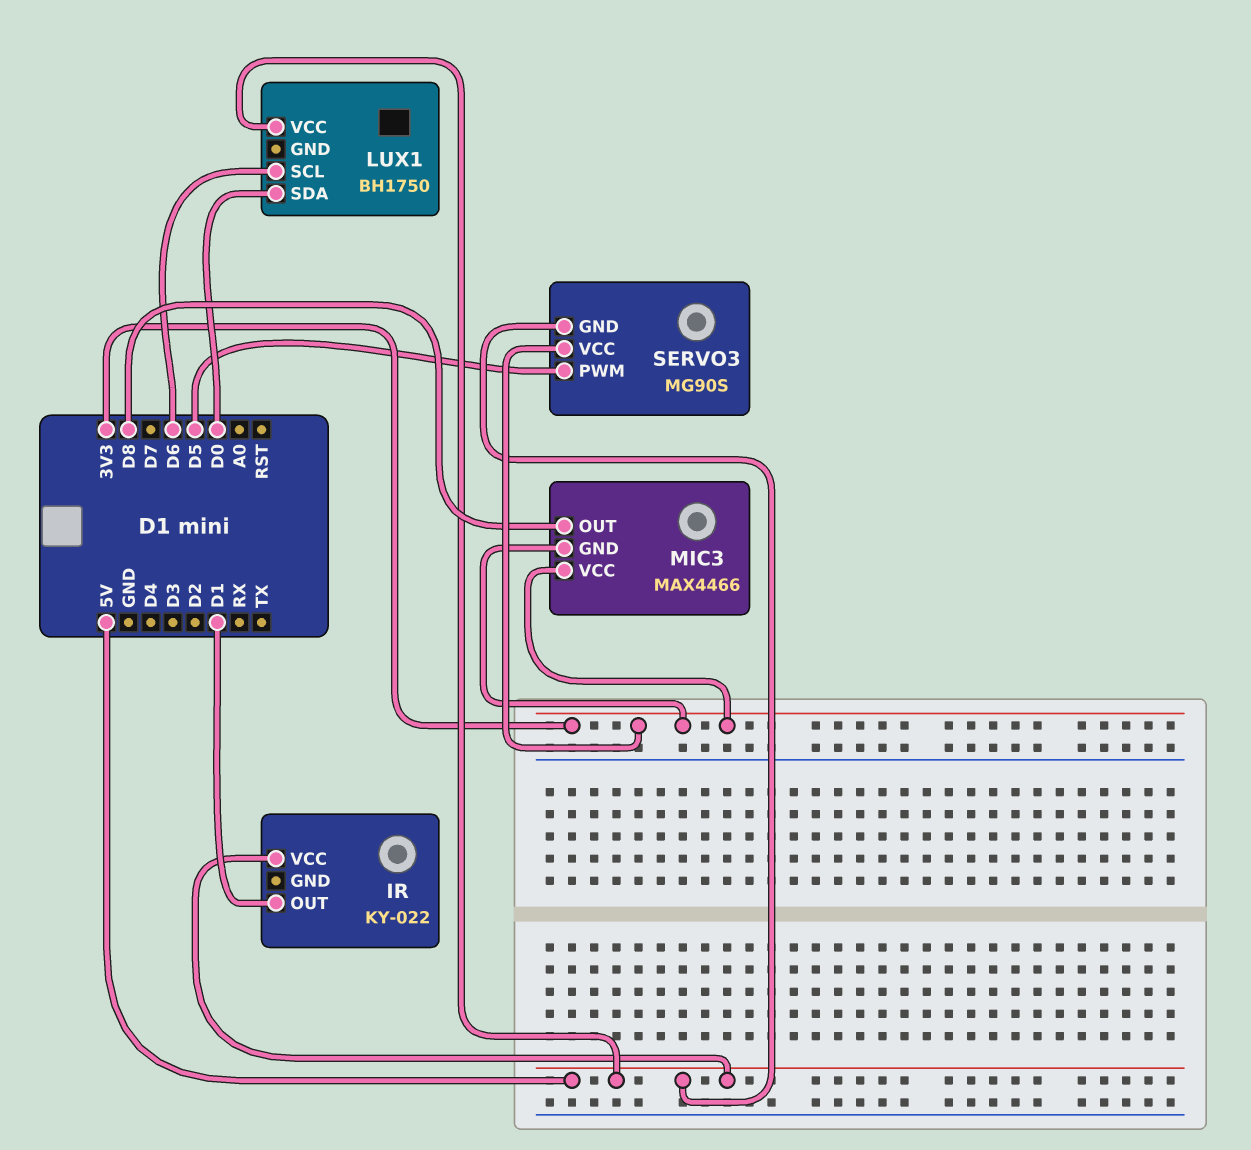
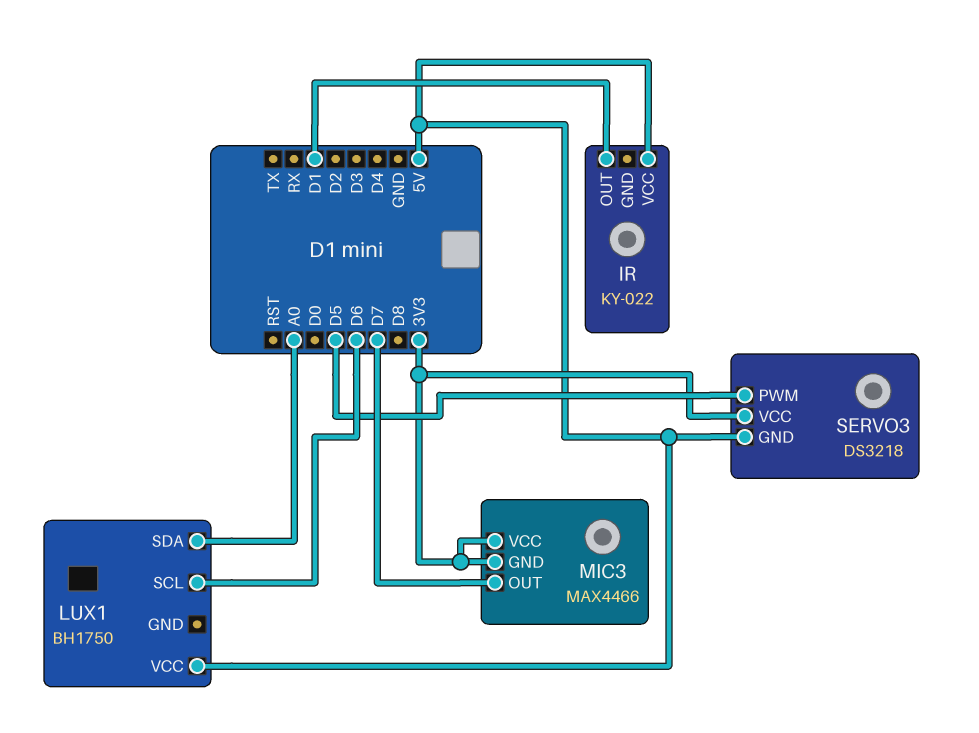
LUX1 pin SDA: D0 -> A0
MIC3 pin OUT: D8 -> D7
SERVO3: MG90S -> DS3218

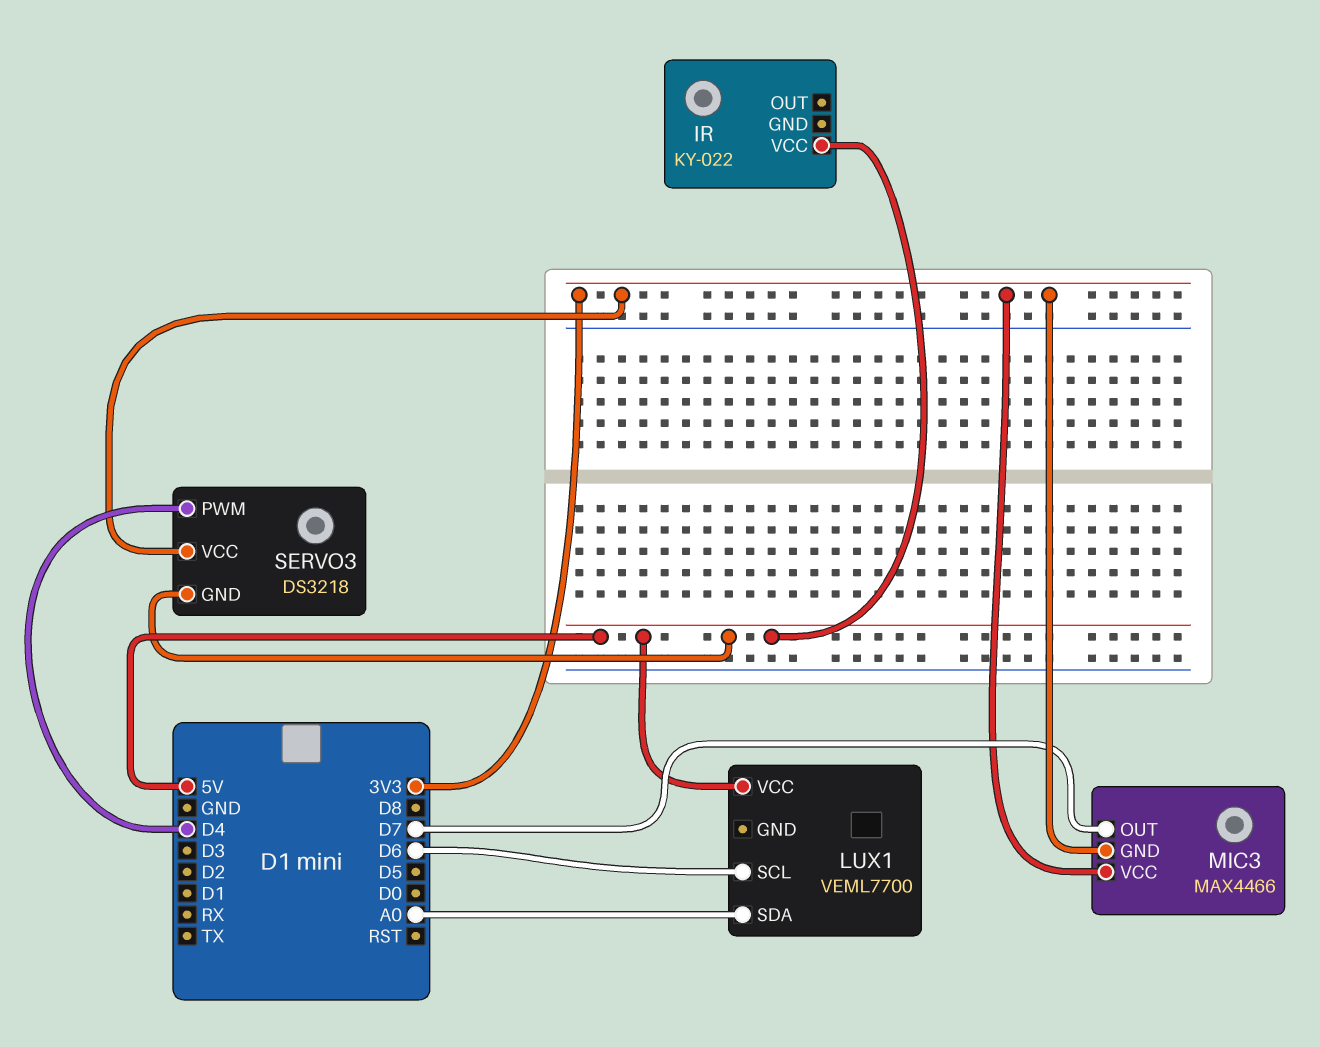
IR pin OUT: D1 -> none
LUX1: BH1750 -> VEML7700
SERVO3 pin PWM: D5 -> D4

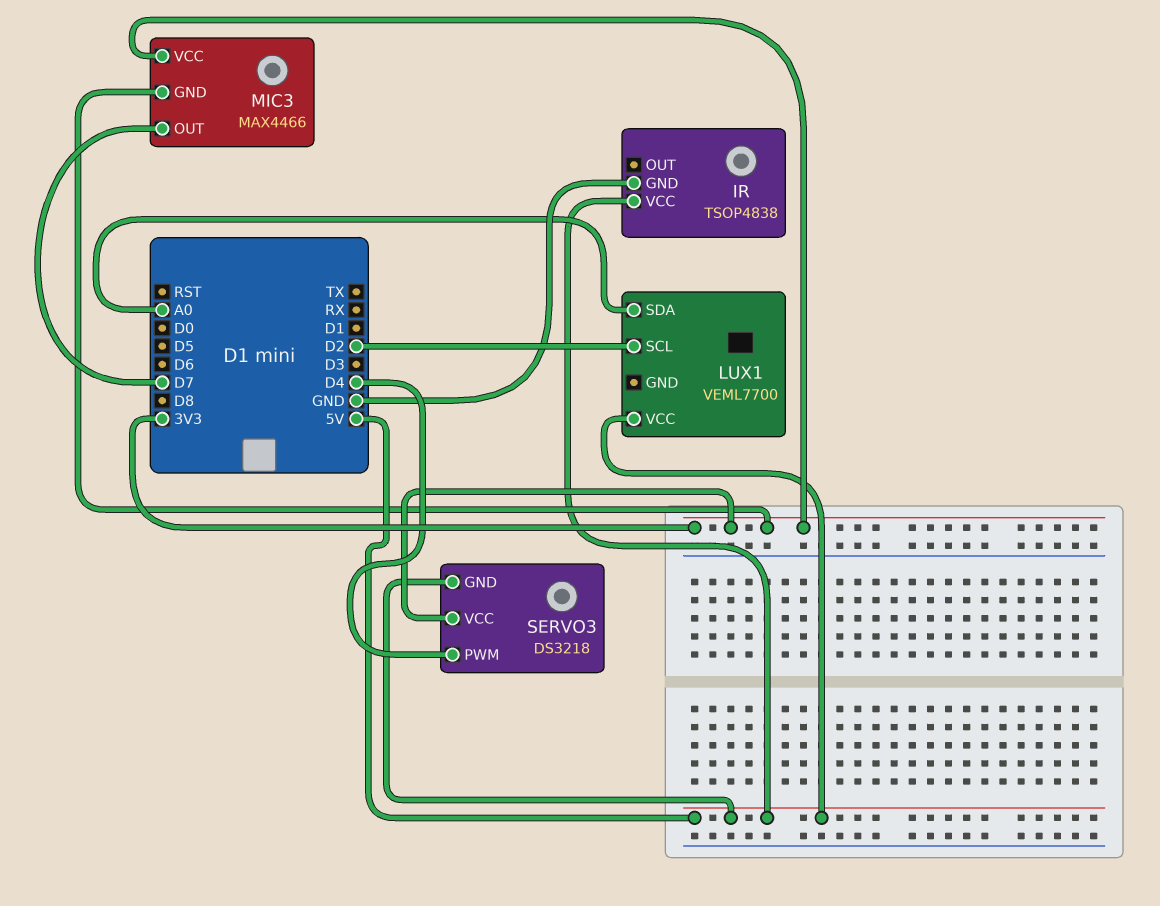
IR: KY-022 -> TSOP4838
IR pin GND: none -> GND
LUX1 pin SCL: D6 -> D2

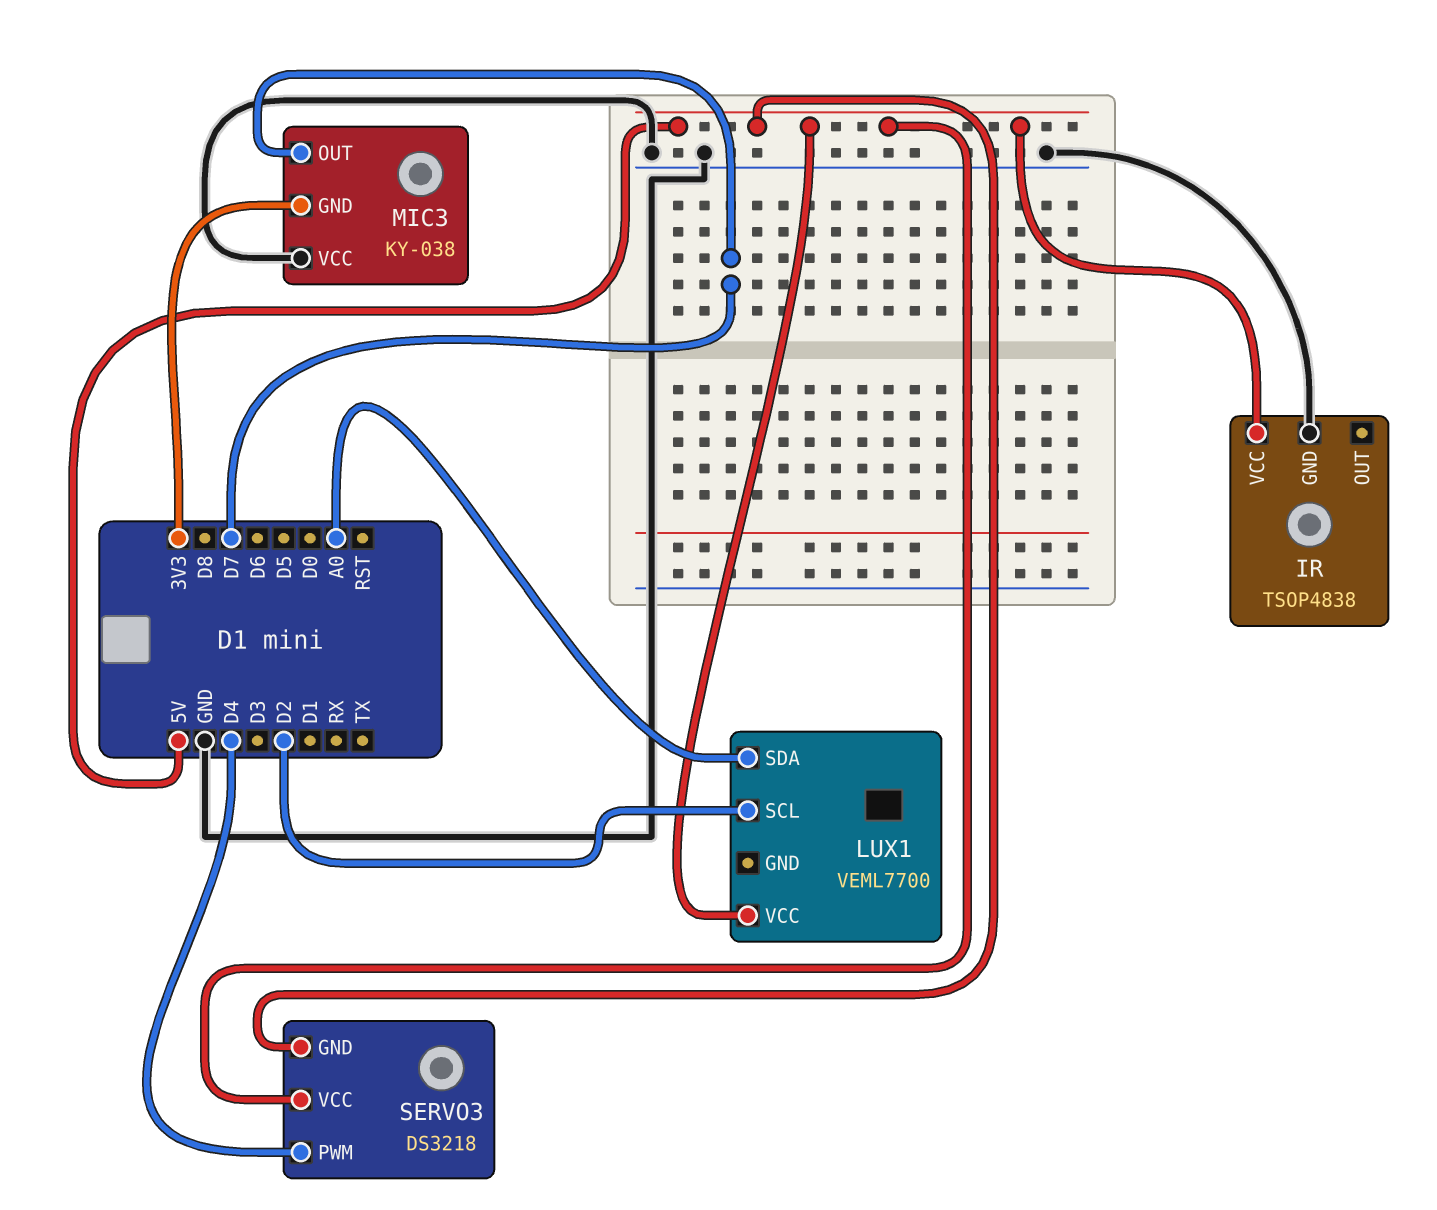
MIC3: MAX4466 -> KY-038
MIC3 pin VCC: 3V3 -> GND
SERVO3 pin VCC: 3V3 -> 5V

